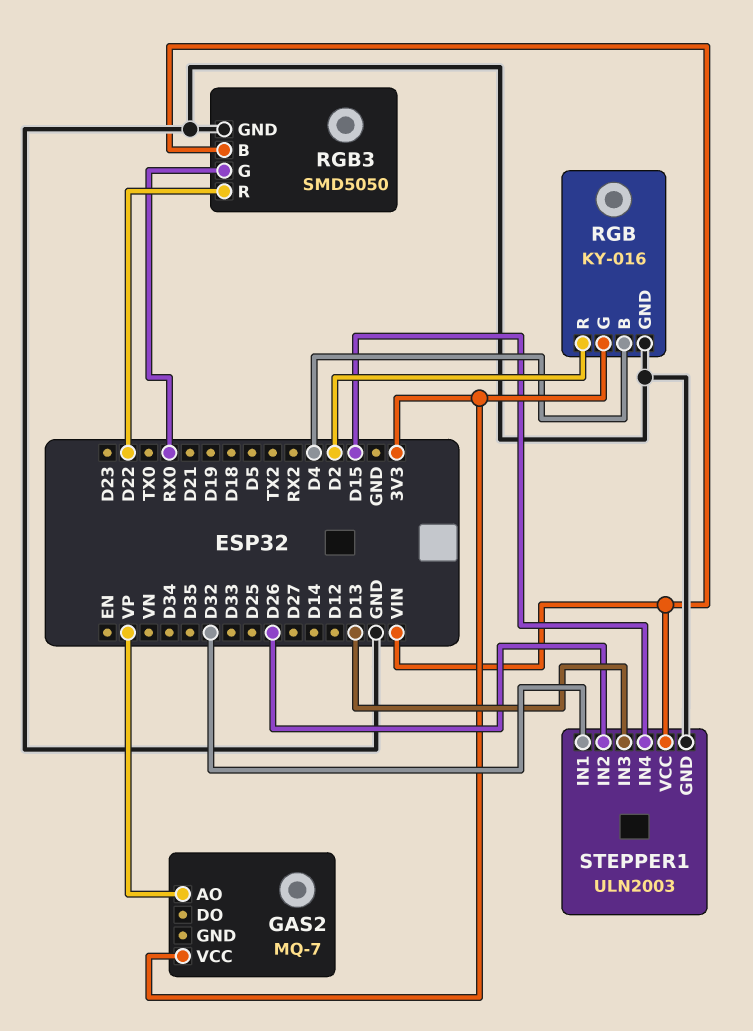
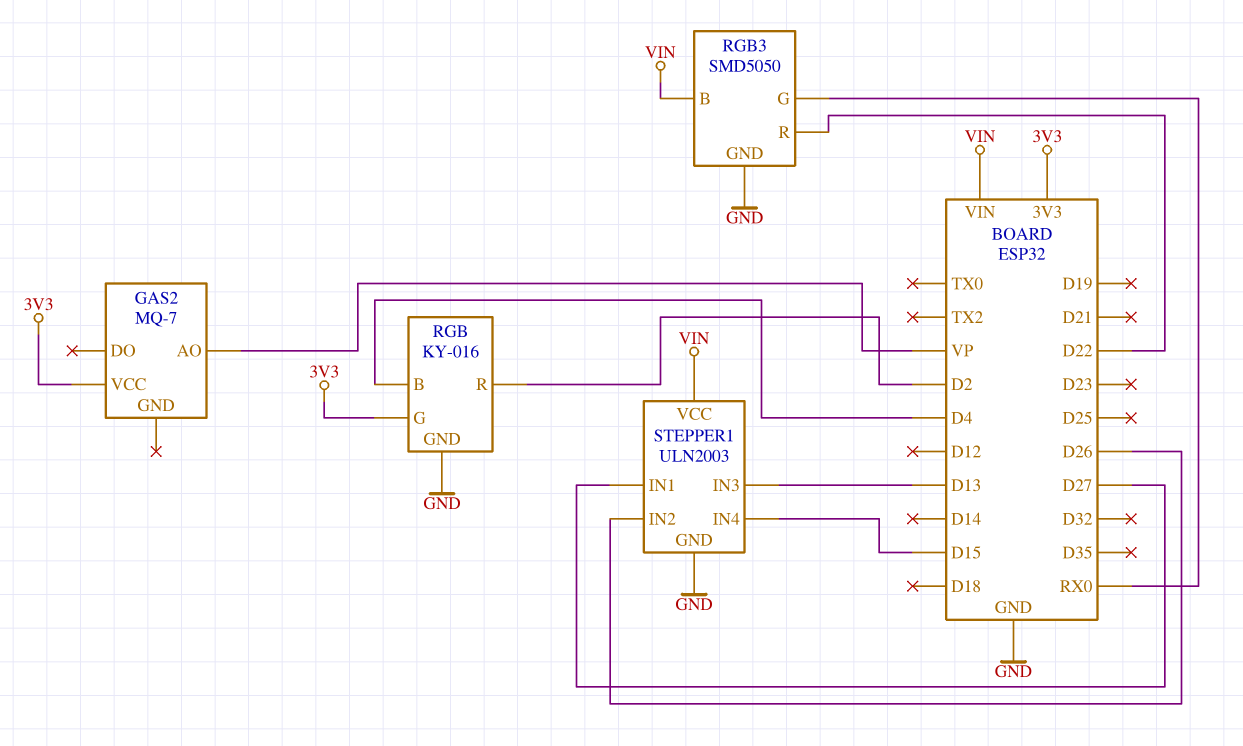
STEPPER1 pin IN1: D32 -> D27

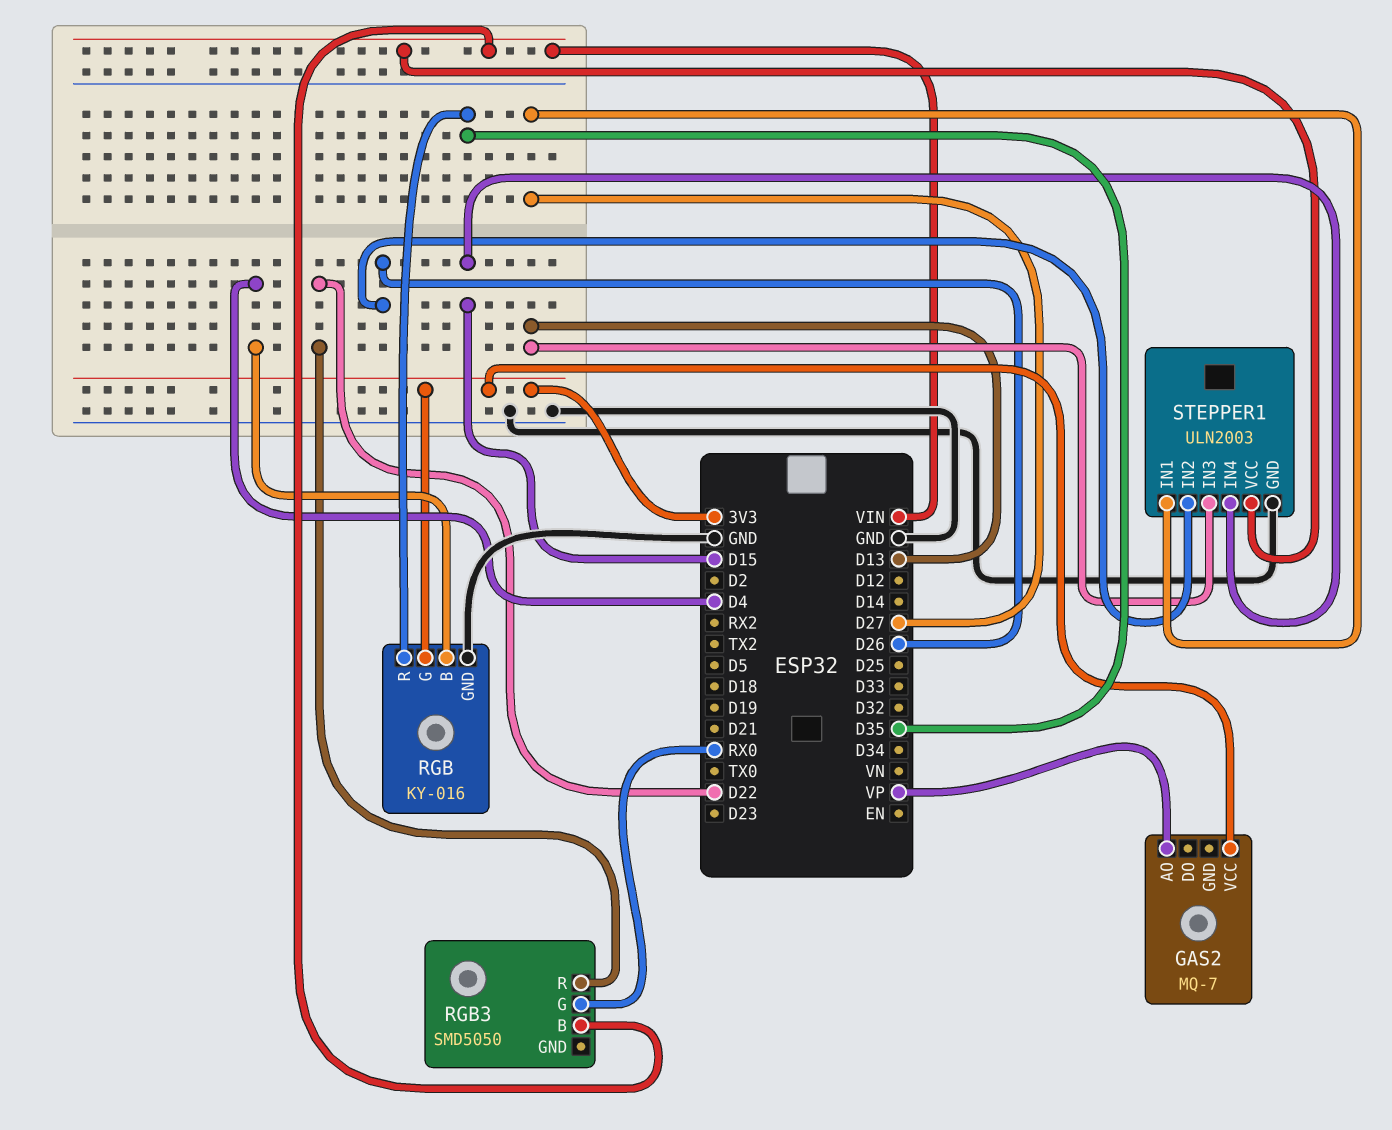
RGB pin R: D2 -> D35
RGB3 pin GND: GND -> none

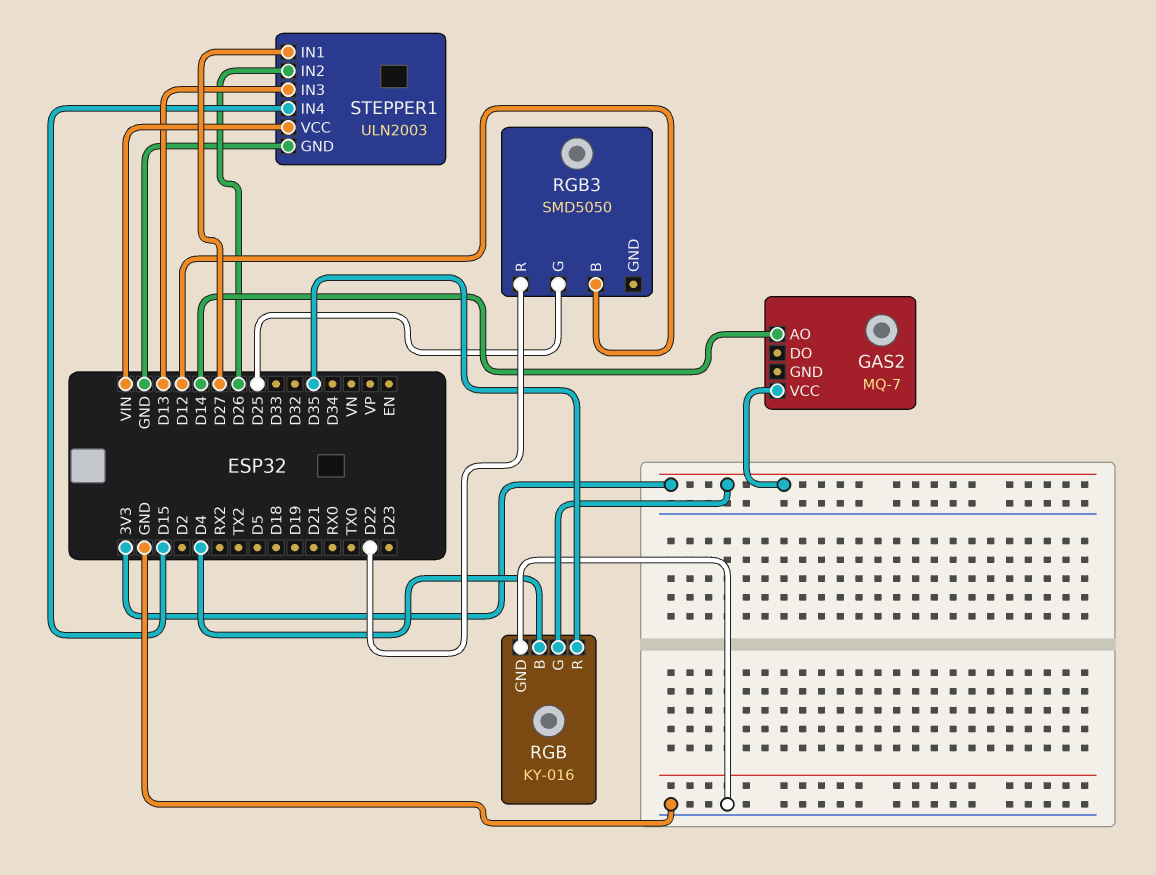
GAS2 pin AO: VP -> D14
RGB3 pin B: VIN -> D12
RGB3 pin G: RX0 -> D25

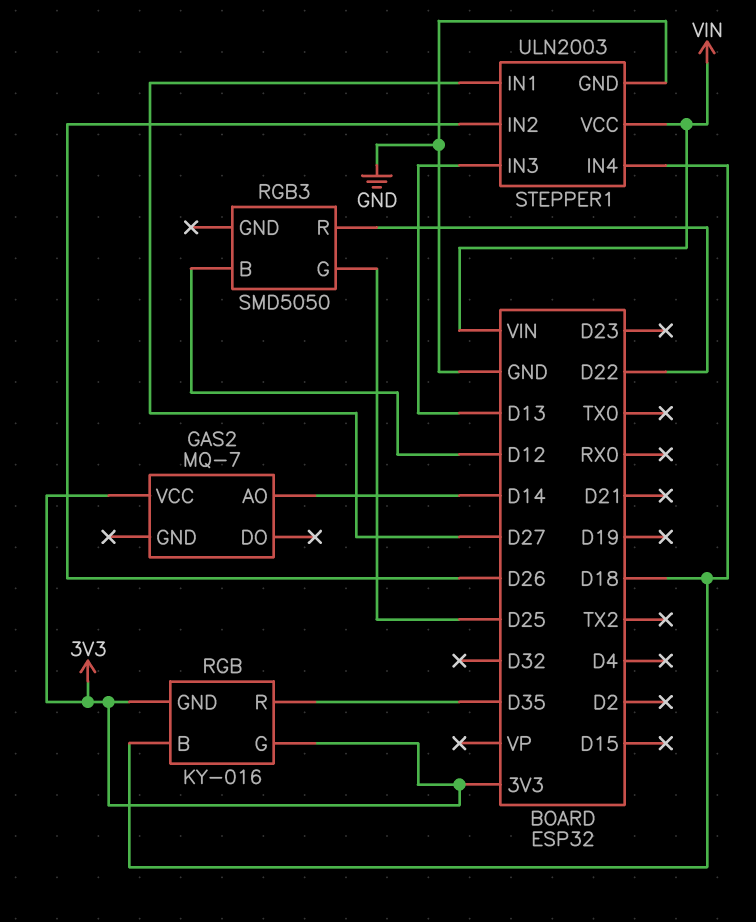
RGB pin B: D4 -> D18
RGB pin GND: GND -> 3V3
STEPPER1 pin IN4: D15 -> D18

